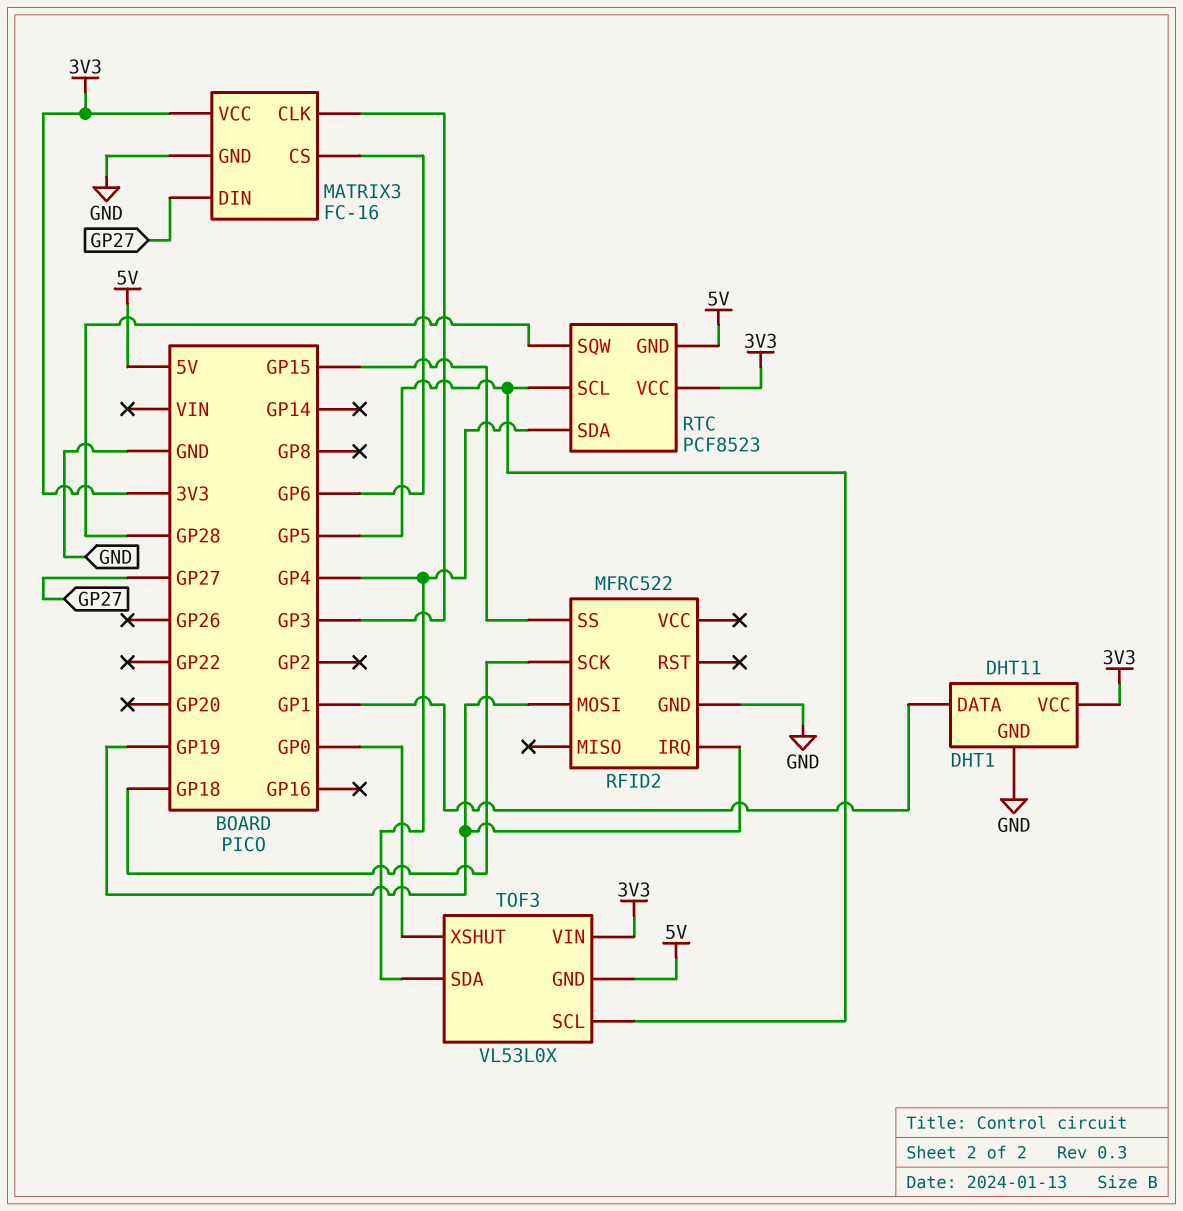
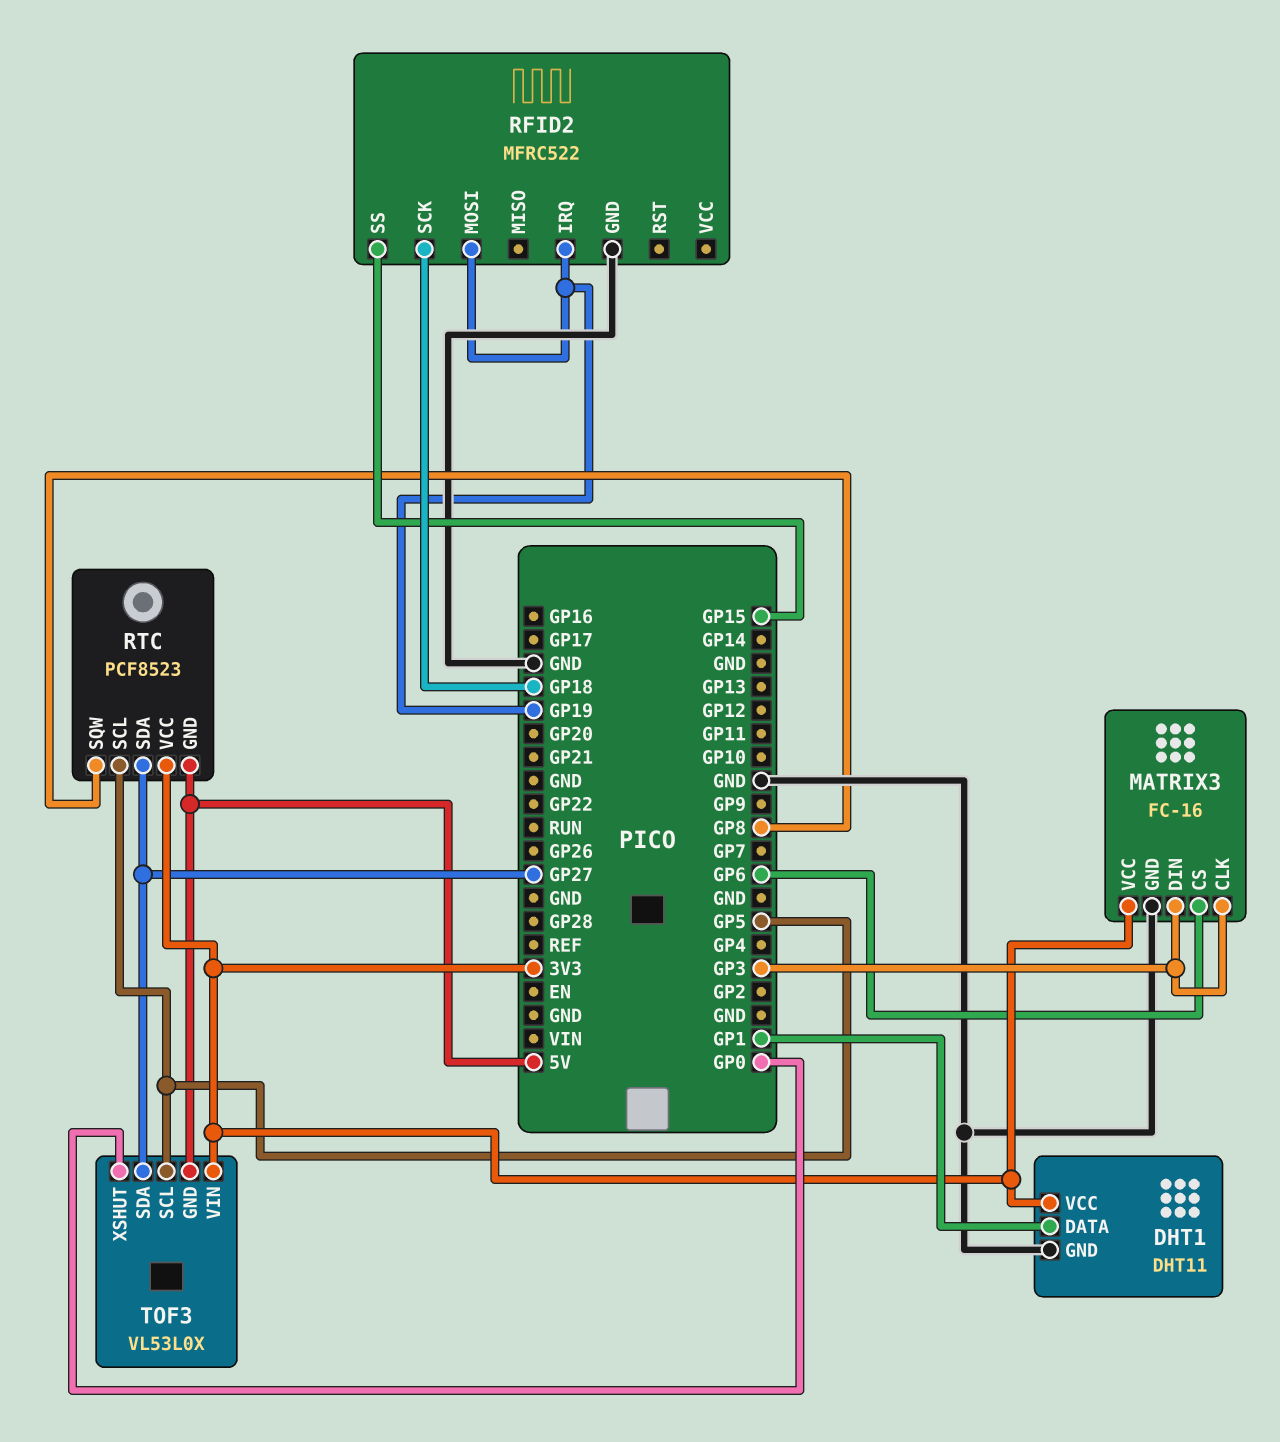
MATRIX3 pin DIN: GP27 -> GP3
RTC pin SDA: GP4 -> GP27
RTC pin SQW: GP28 -> GP8
TOF3 pin SDA: GP4 -> GP27

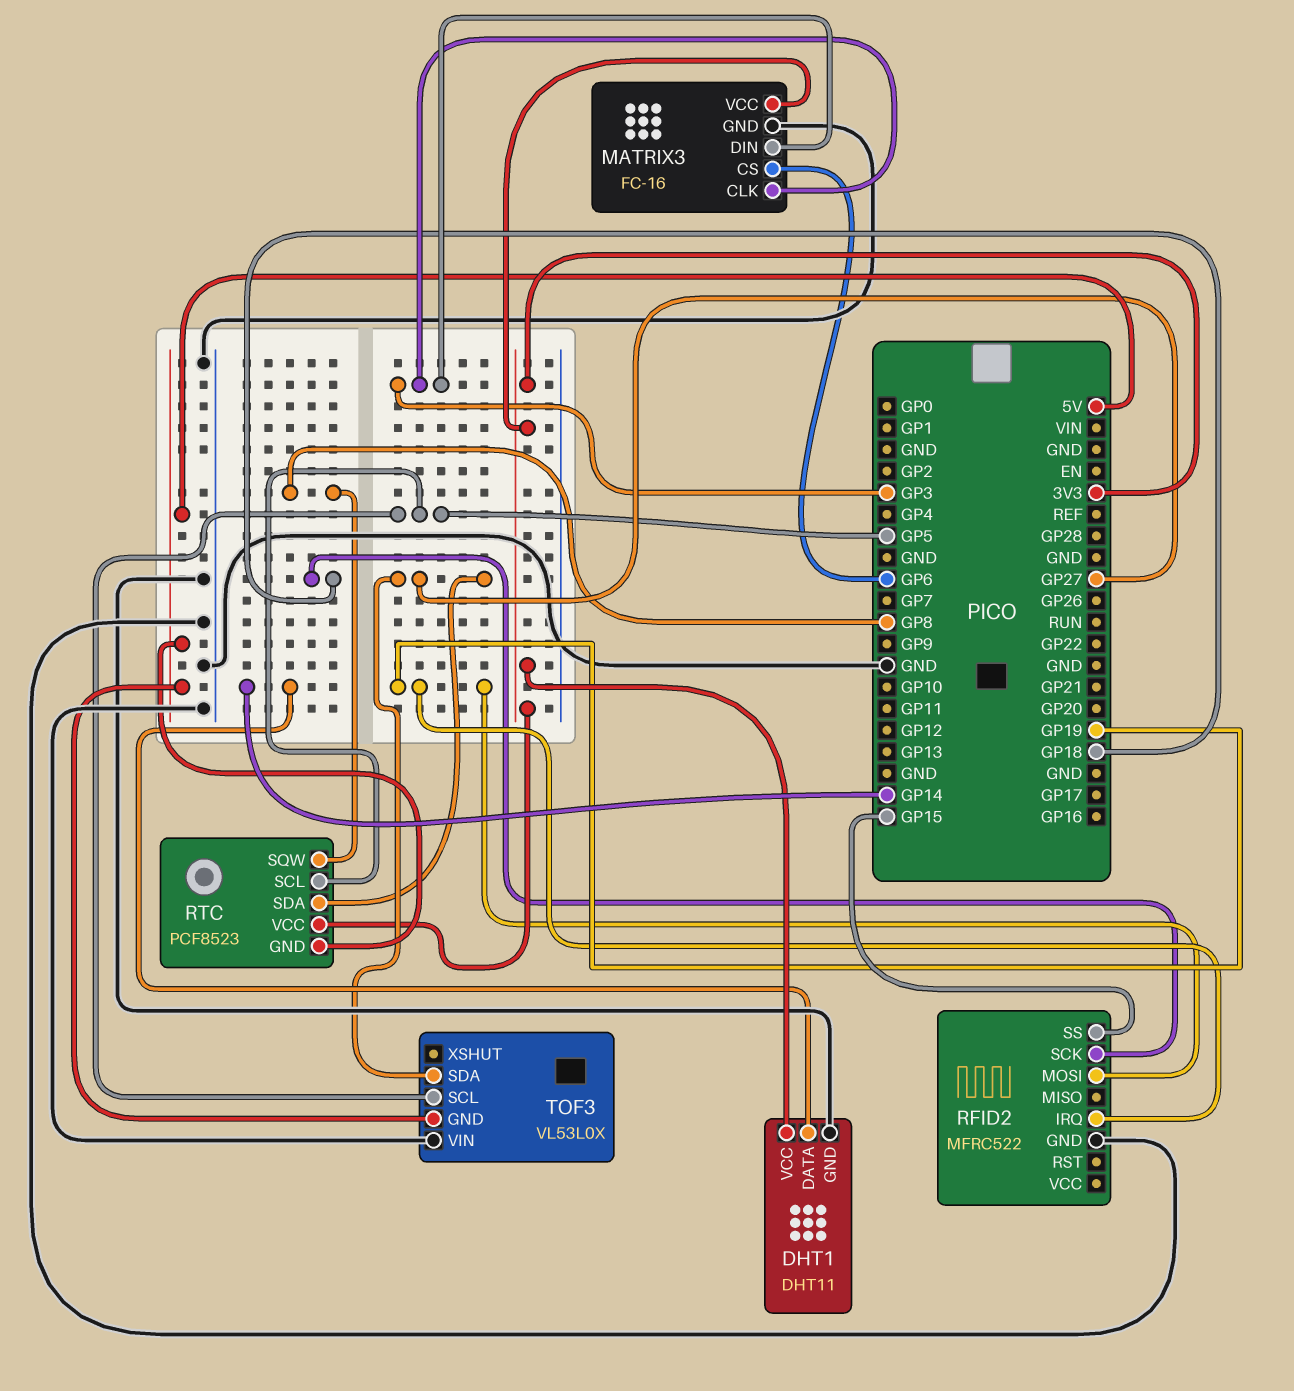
DHT1 pin DATA: GP1 -> GP14
TOF3 pin VIN: 3V3 -> GND
TOF3 pin XSHUT: GP0 -> none

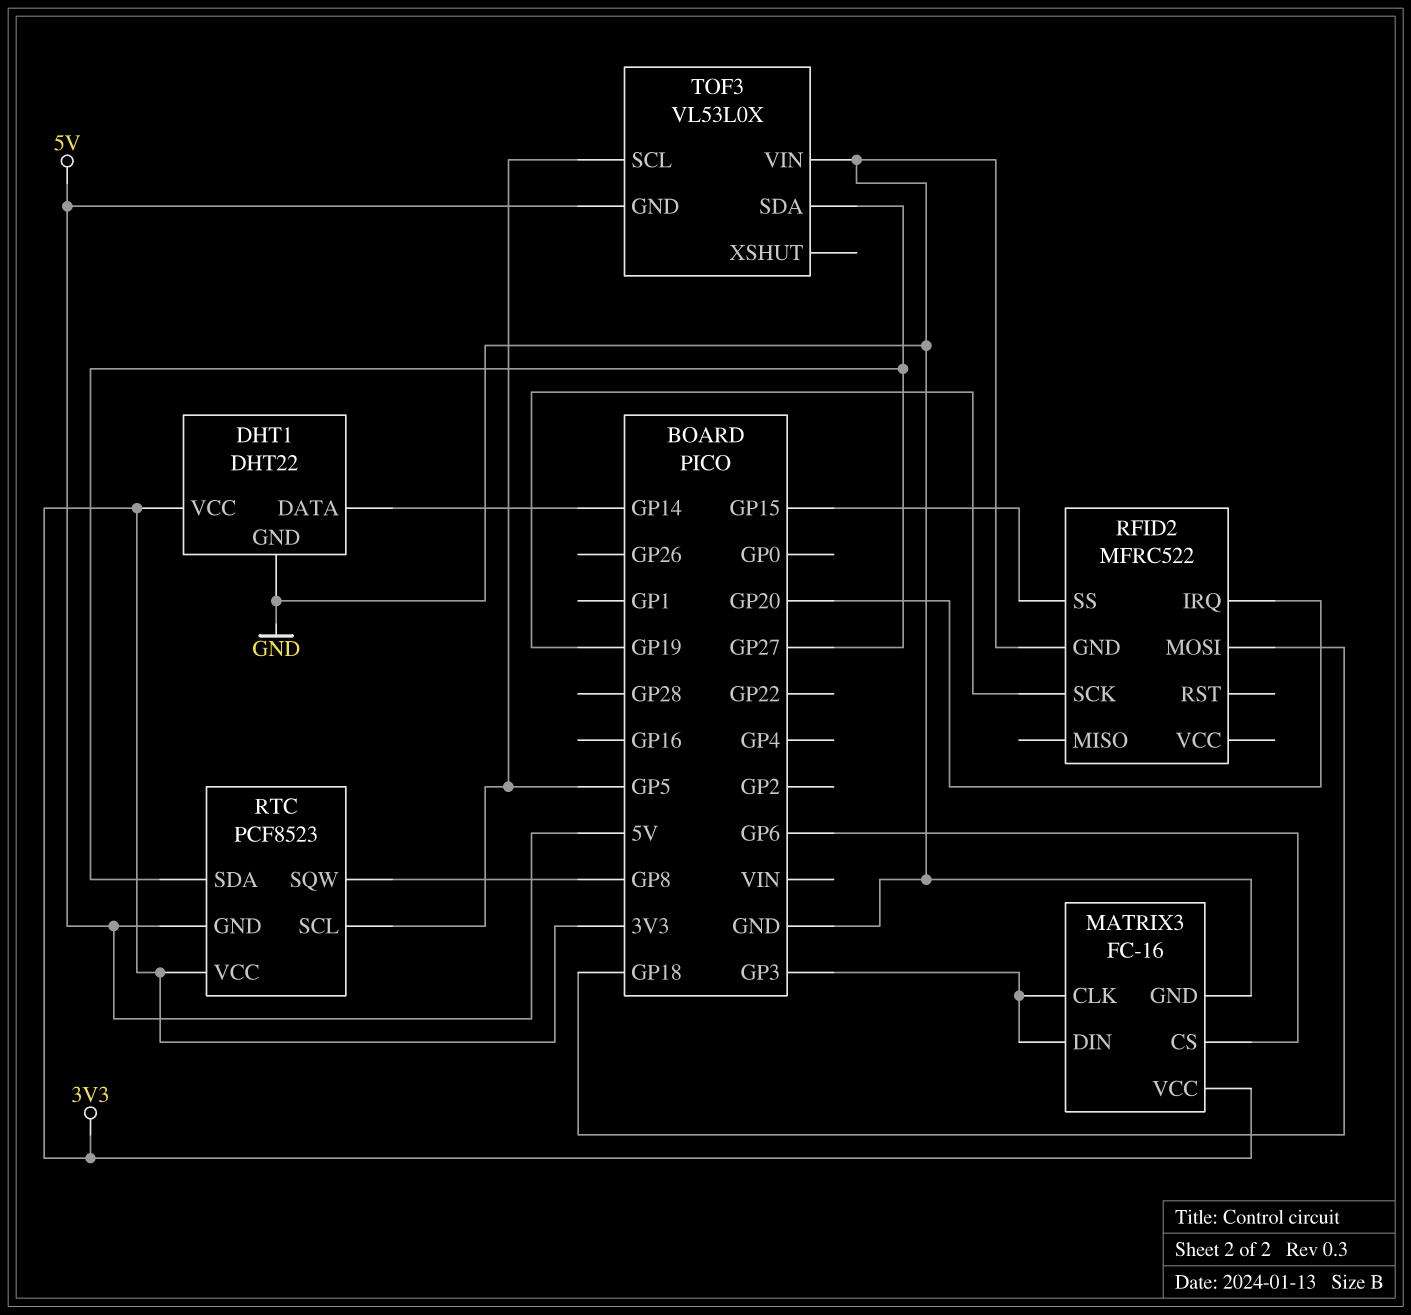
DHT1: DHT11 -> DHT22
RFID2 pin IRQ: GP19 -> GP20
RFID2 pin MOSI: GP19 -> GP18
RFID2 pin SCK: GP18 -> GP19

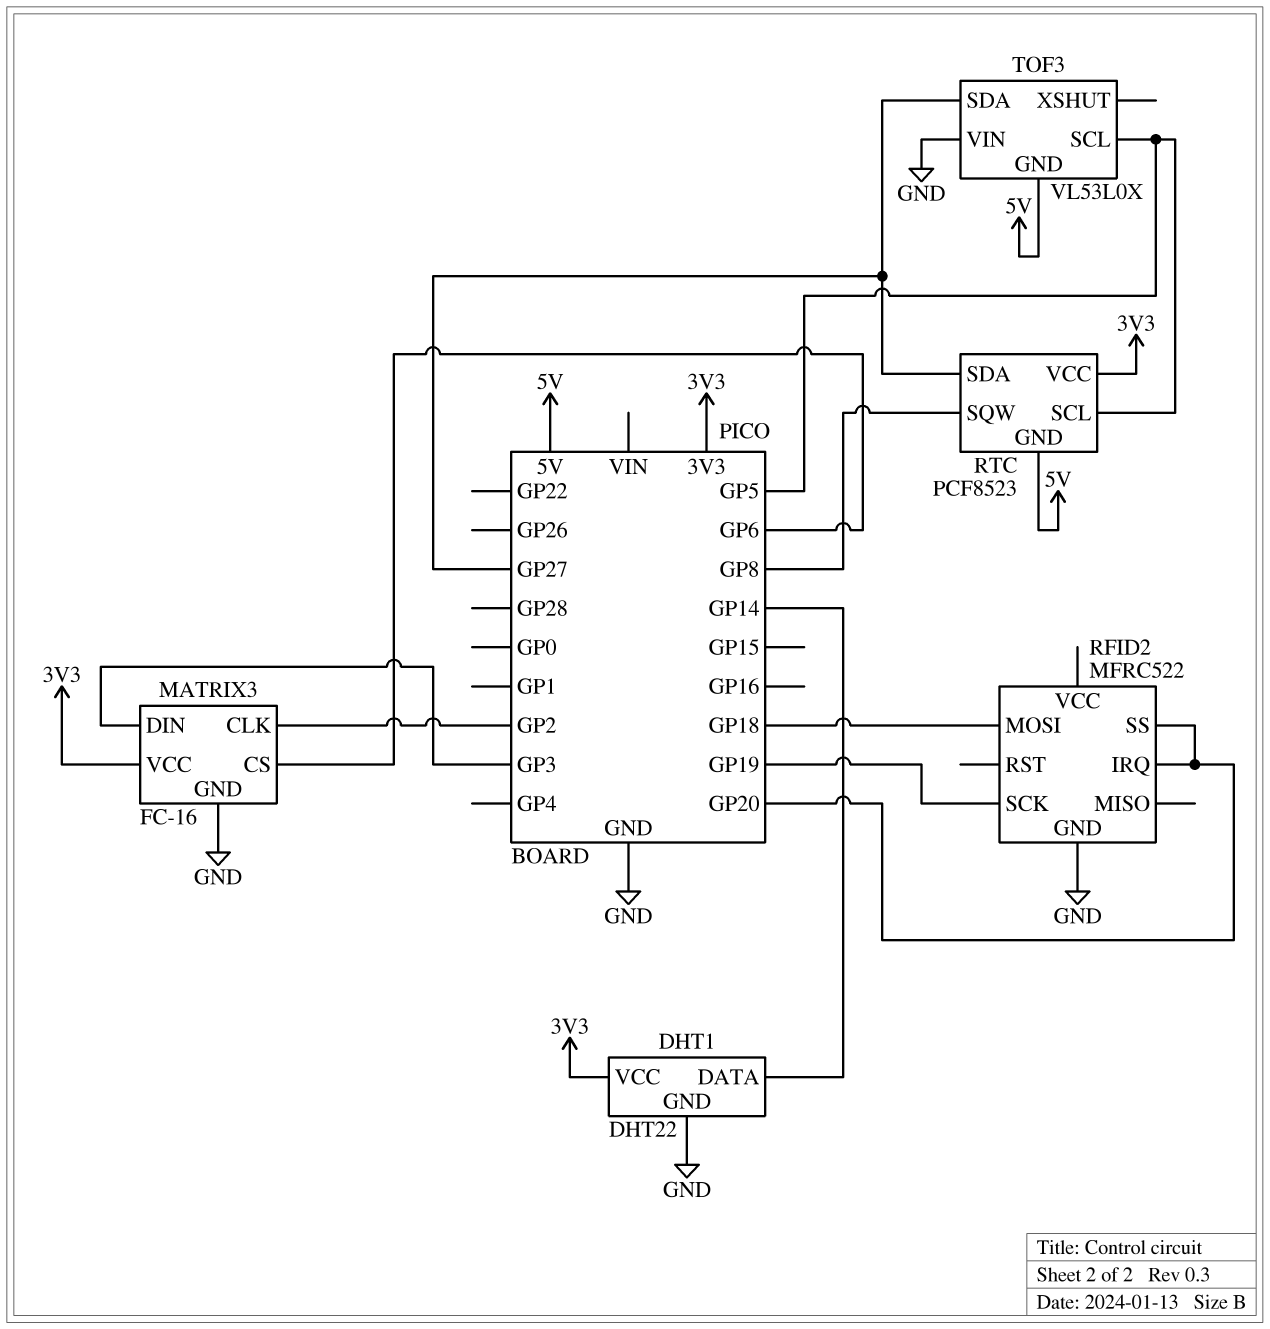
MATRIX3 pin CLK: GP3 -> GP2
RFID2 pin SS: GP15 -> GP20

